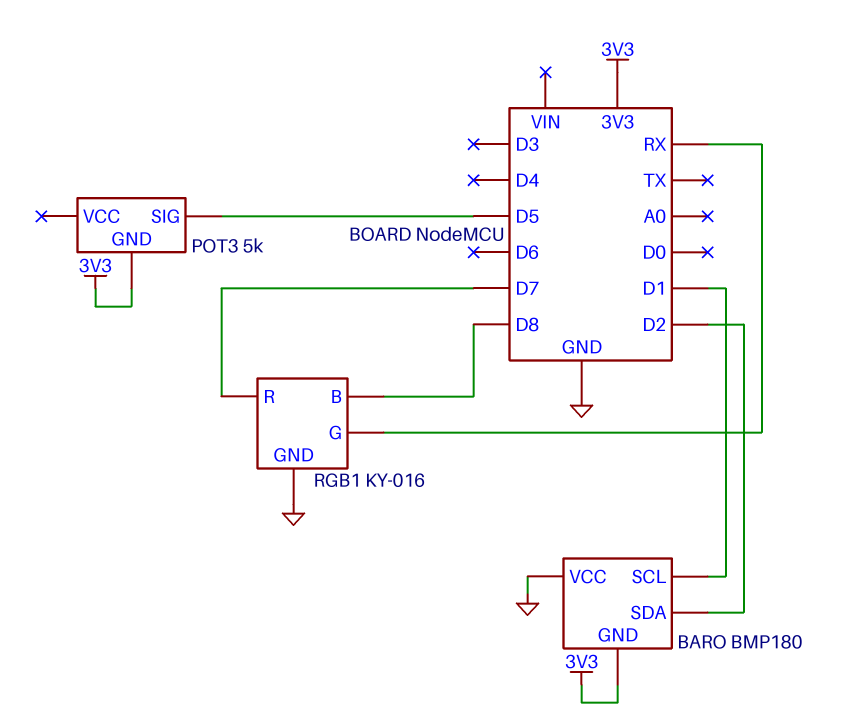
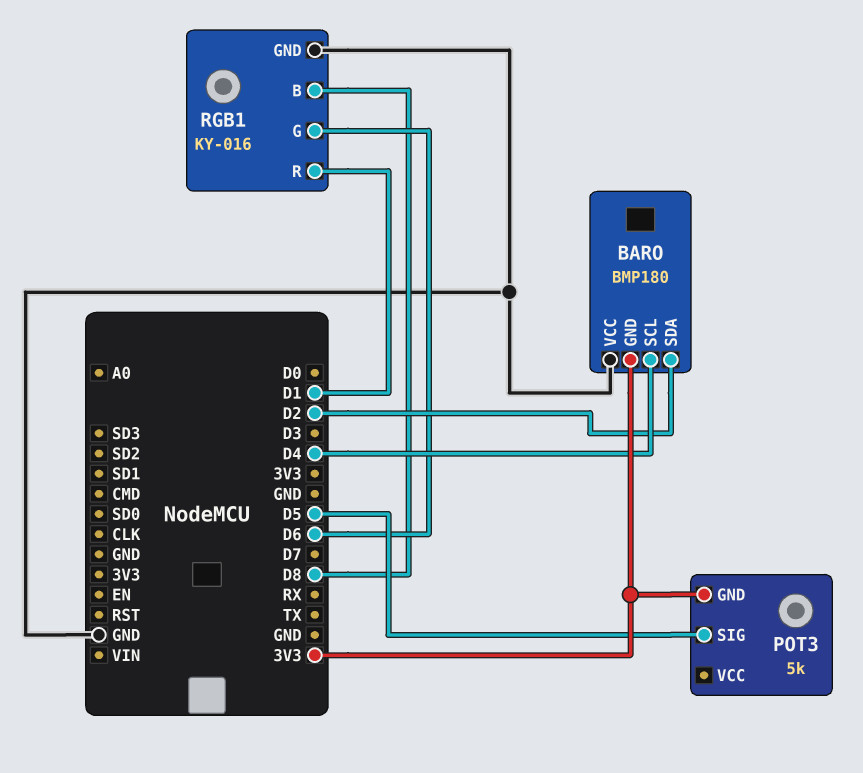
BARO pin SCL: D1 -> D4
RGB1 pin G: RX -> D6
RGB1 pin R: D7 -> D1

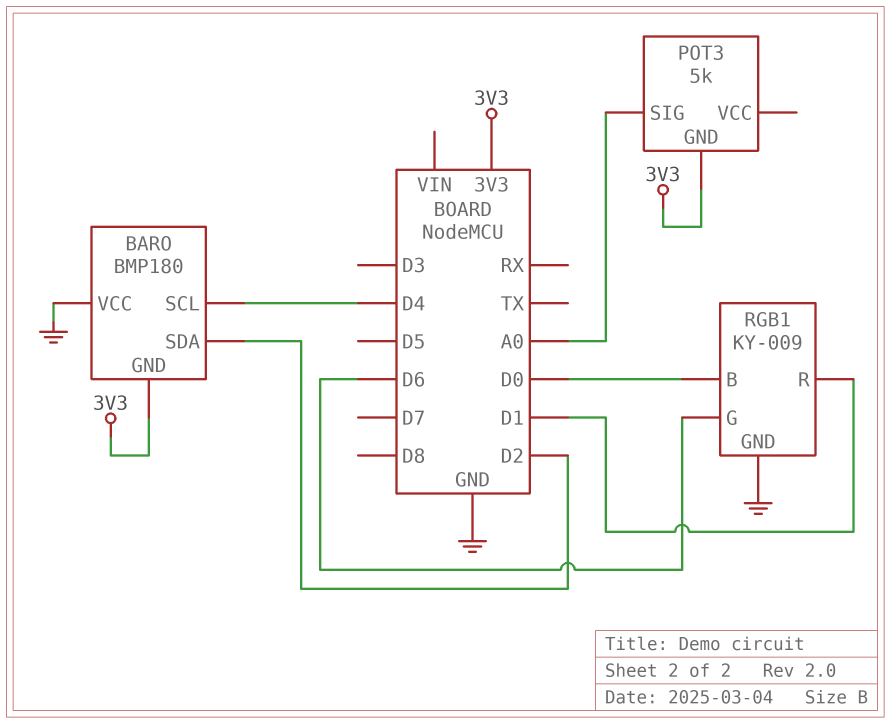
POT3 pin SIG: D5 -> A0
RGB1: KY-016 -> KY-009
RGB1 pin B: D8 -> D0

